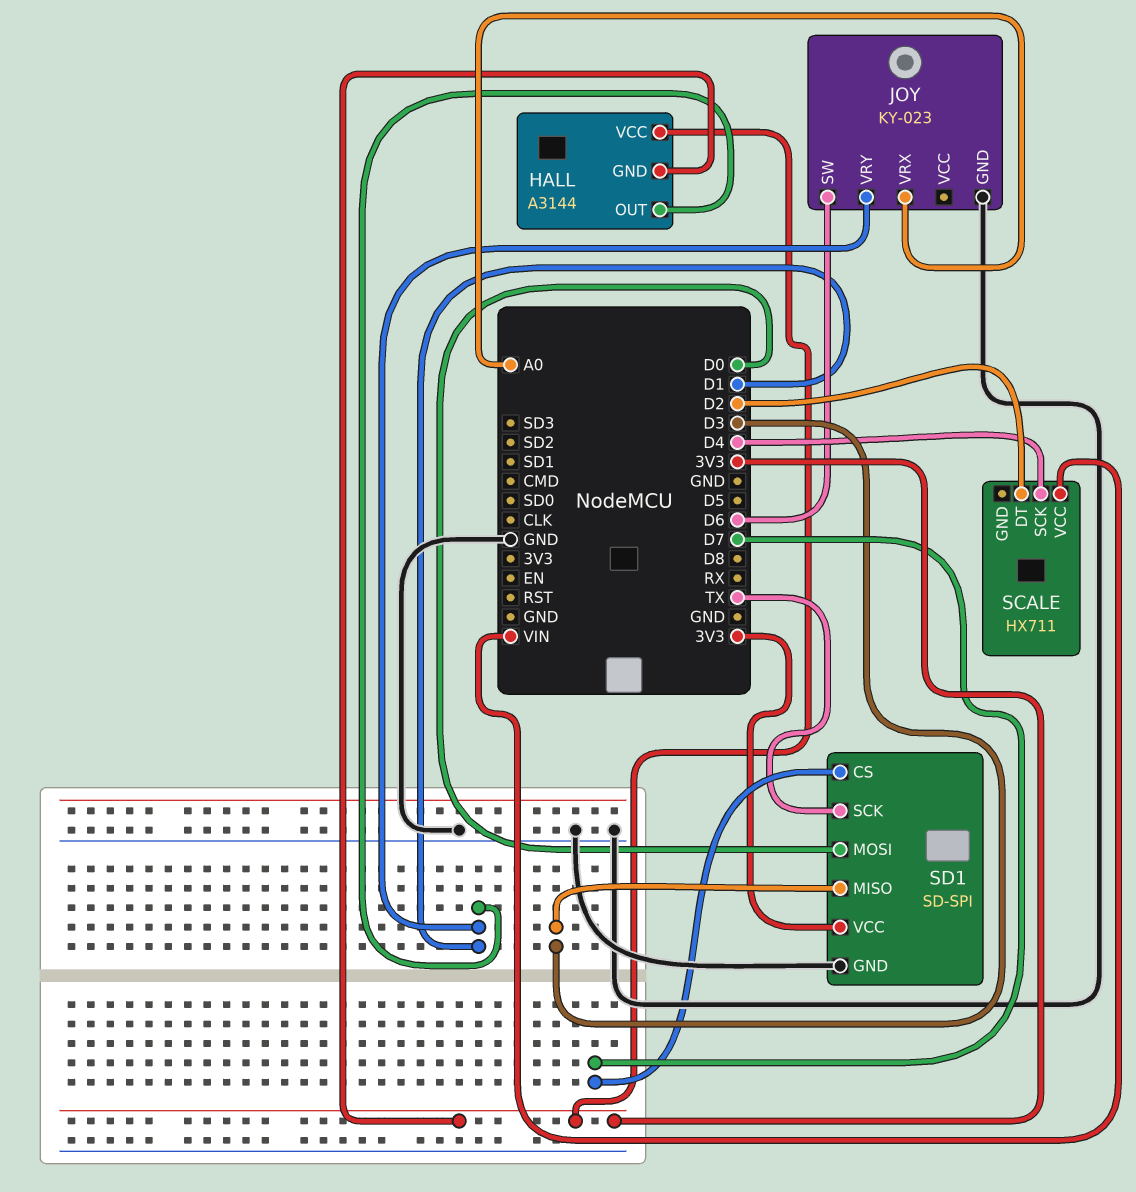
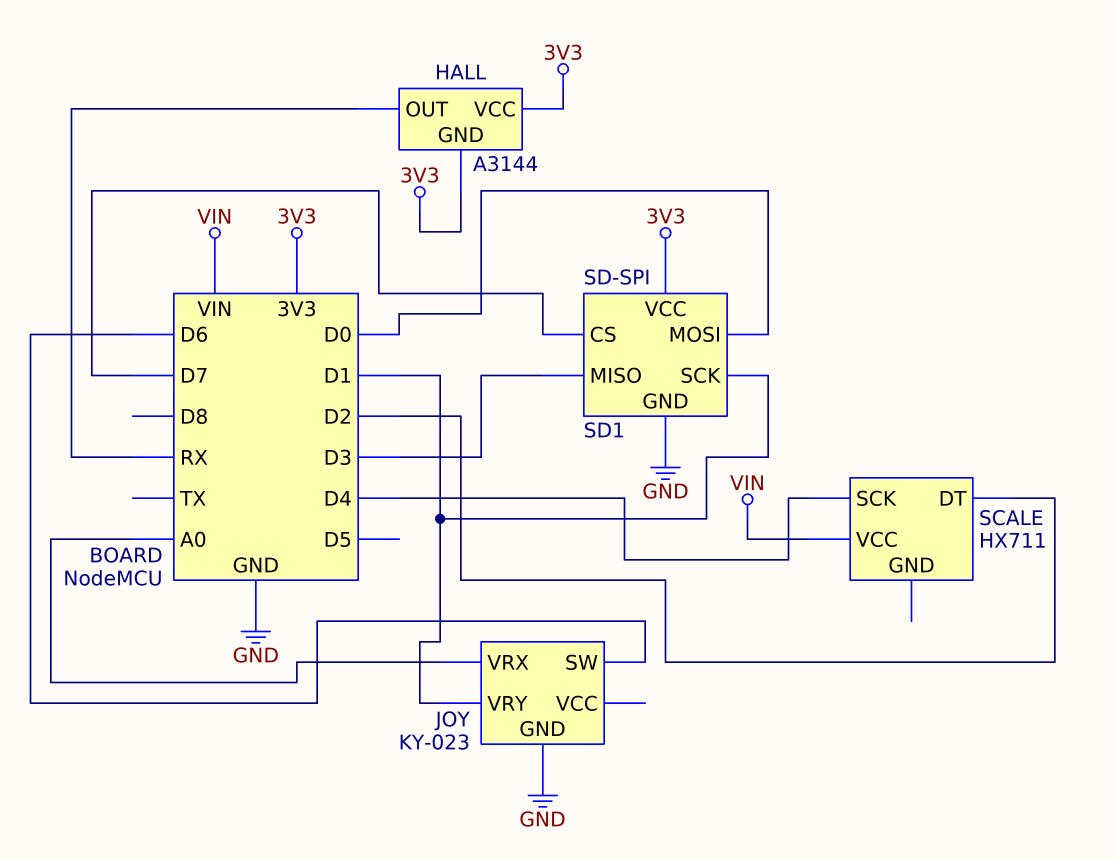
HALL pin OUT: D1 -> RX
SD1 pin SCK: TX -> D1

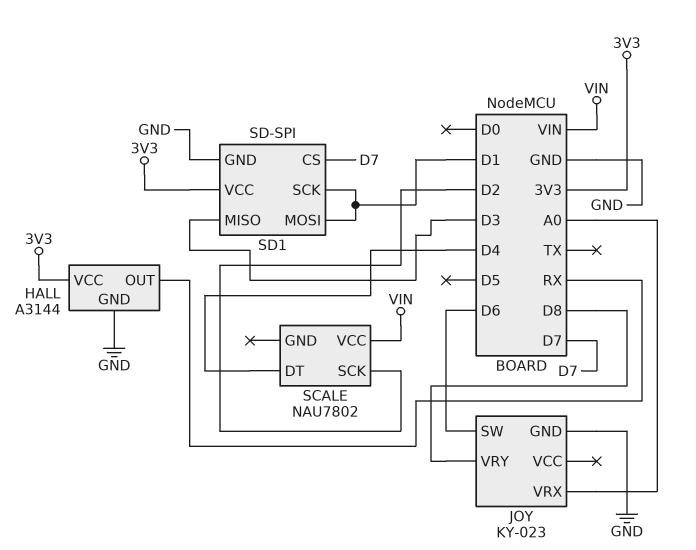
HALL pin GND: 3V3 -> GND
JOY pin VRY: D1 -> D8
SCALE: HX711 -> NAU7802
SCALE pin DT: D2 -> D4
SCALE pin SCK: D4 -> D2
SD1 pin MOSI: D0 -> D1

